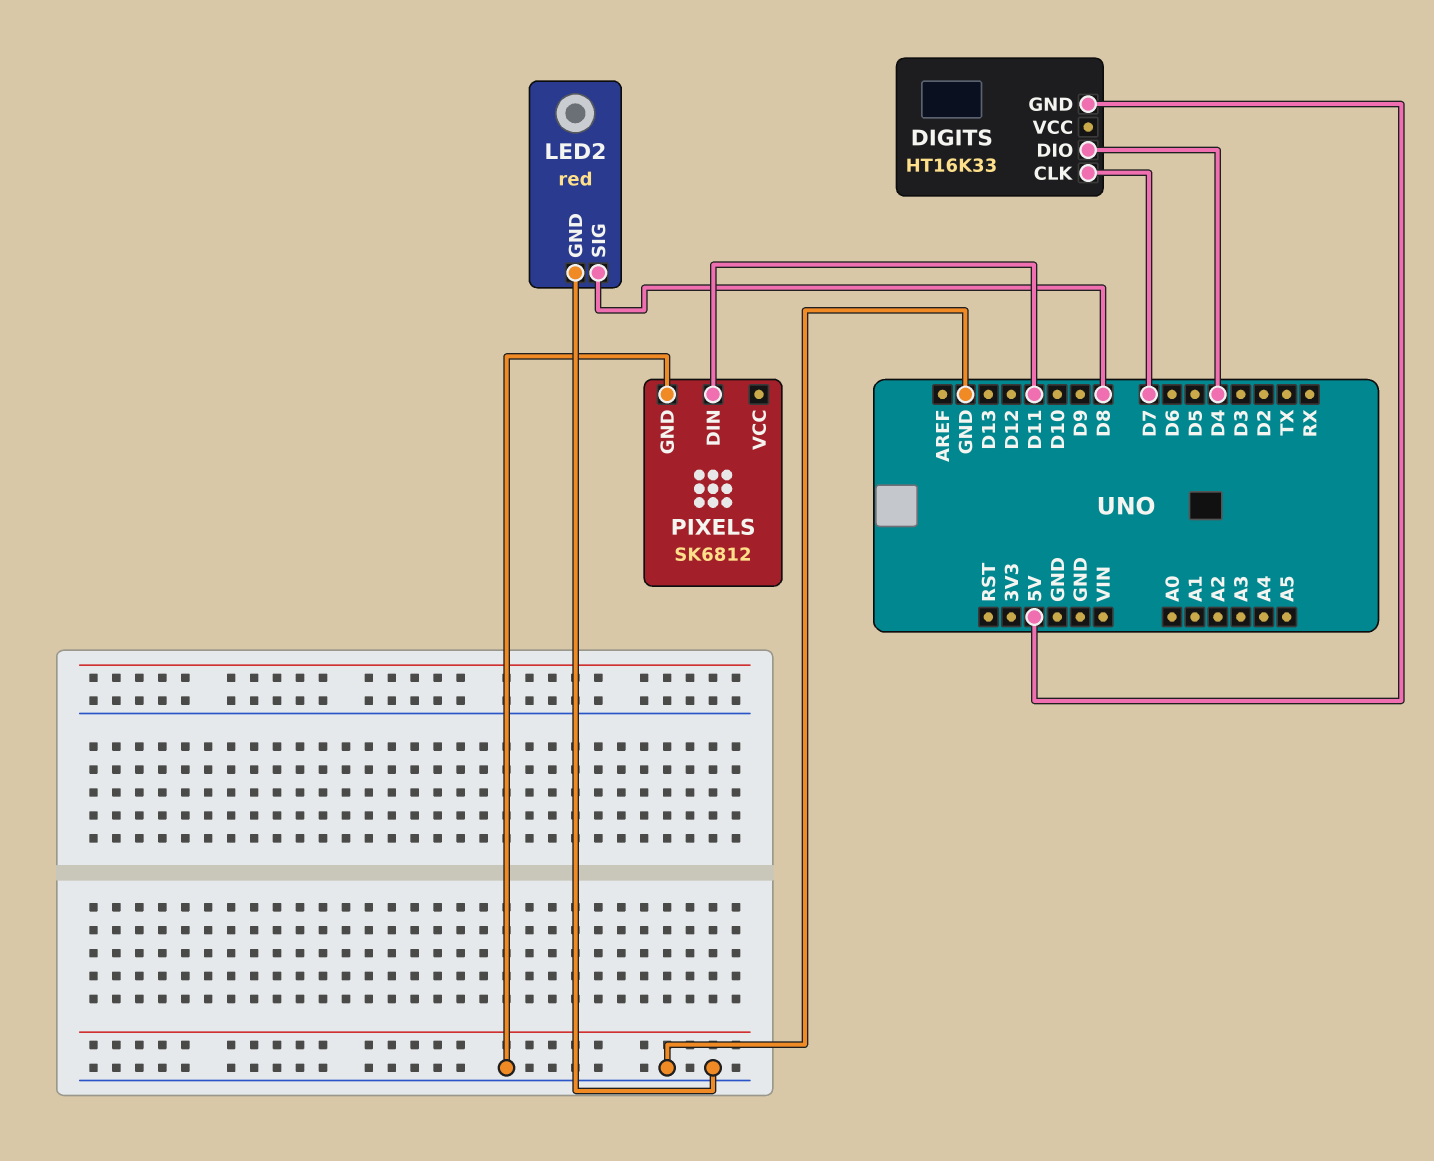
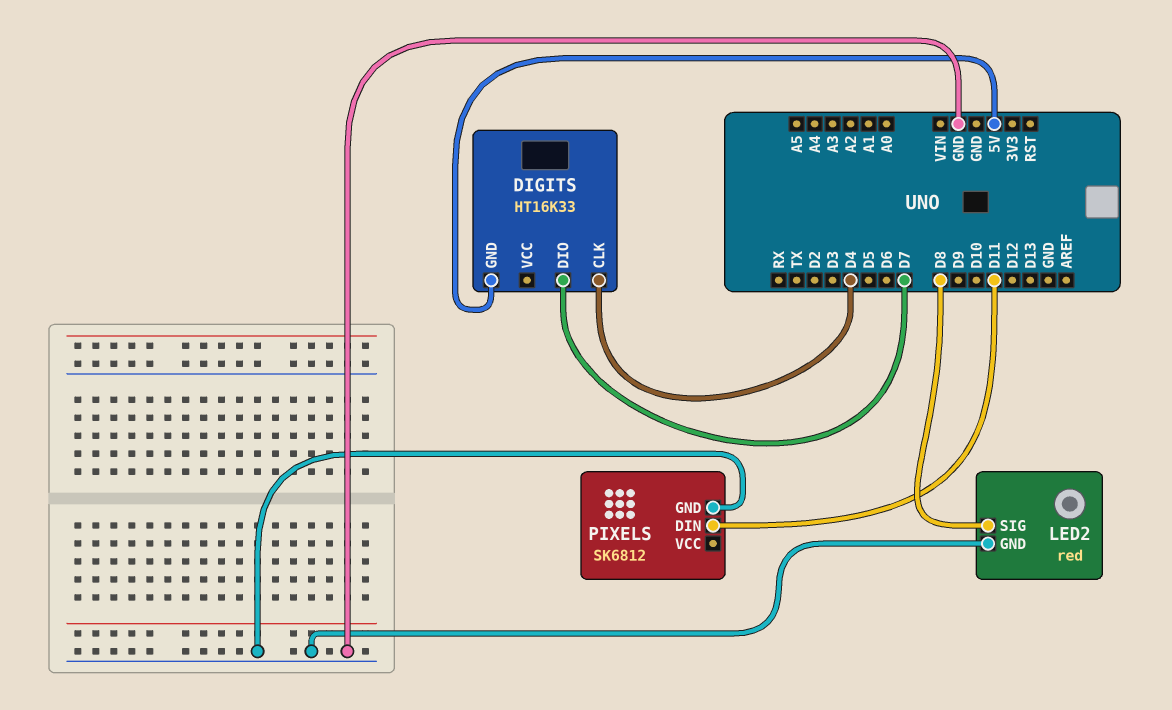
DIGITS pin CLK: D7 -> D4
DIGITS pin DIO: D4 -> D7

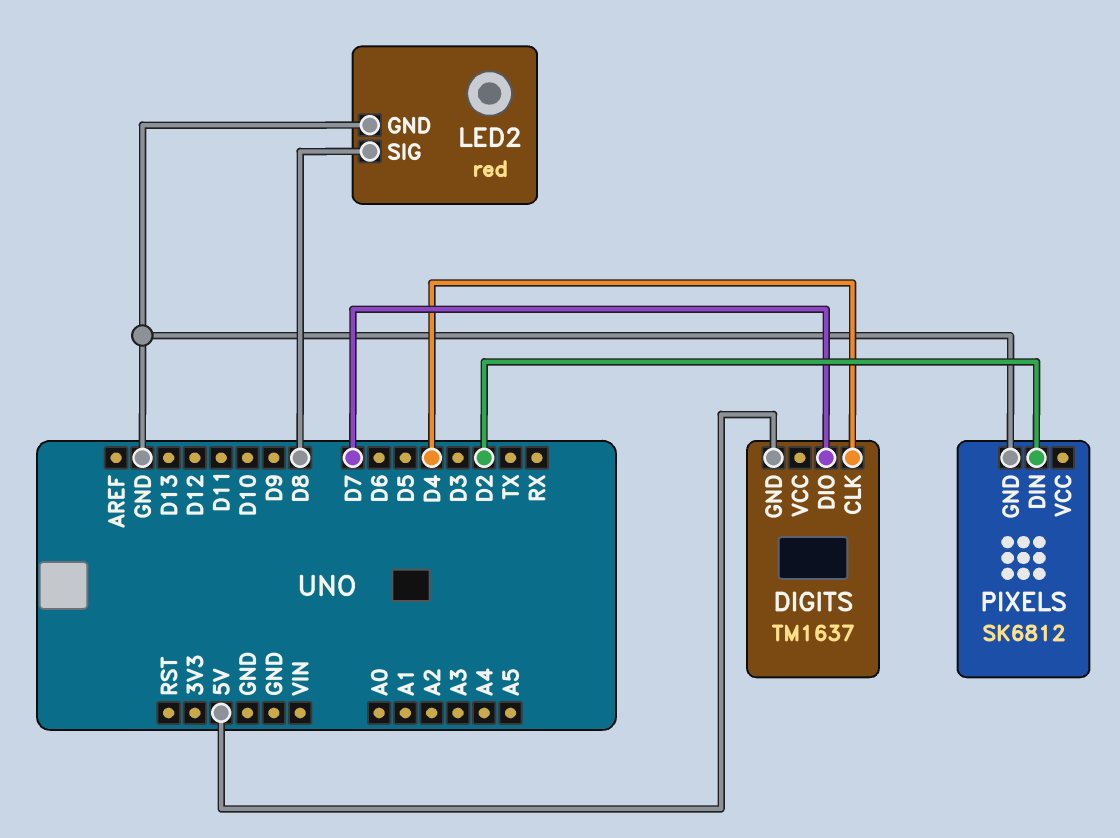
DIGITS: HT16K33 -> TM1637
PIXELS pin DIN: D11 -> D2

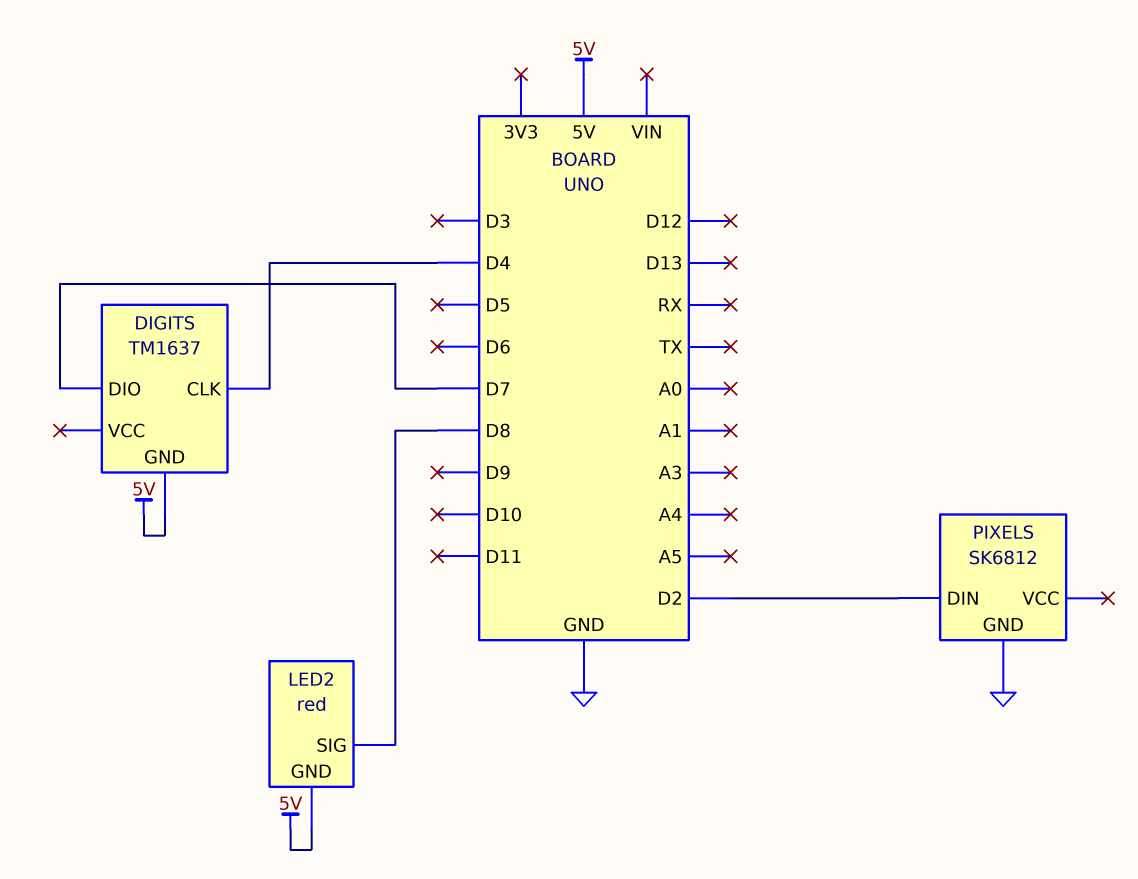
LED2 pin GND: GND -> 5V

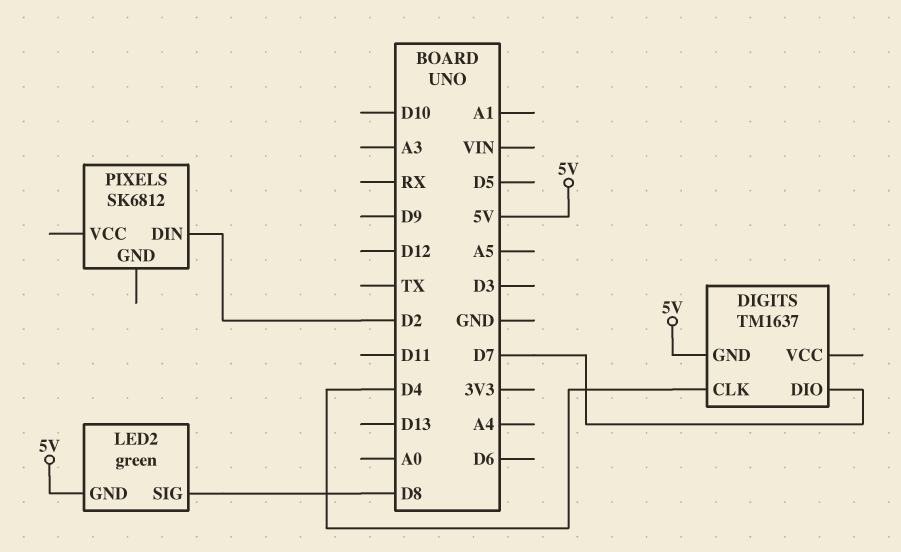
LED2: red -> green
PIXELS pin GND: GND -> none

